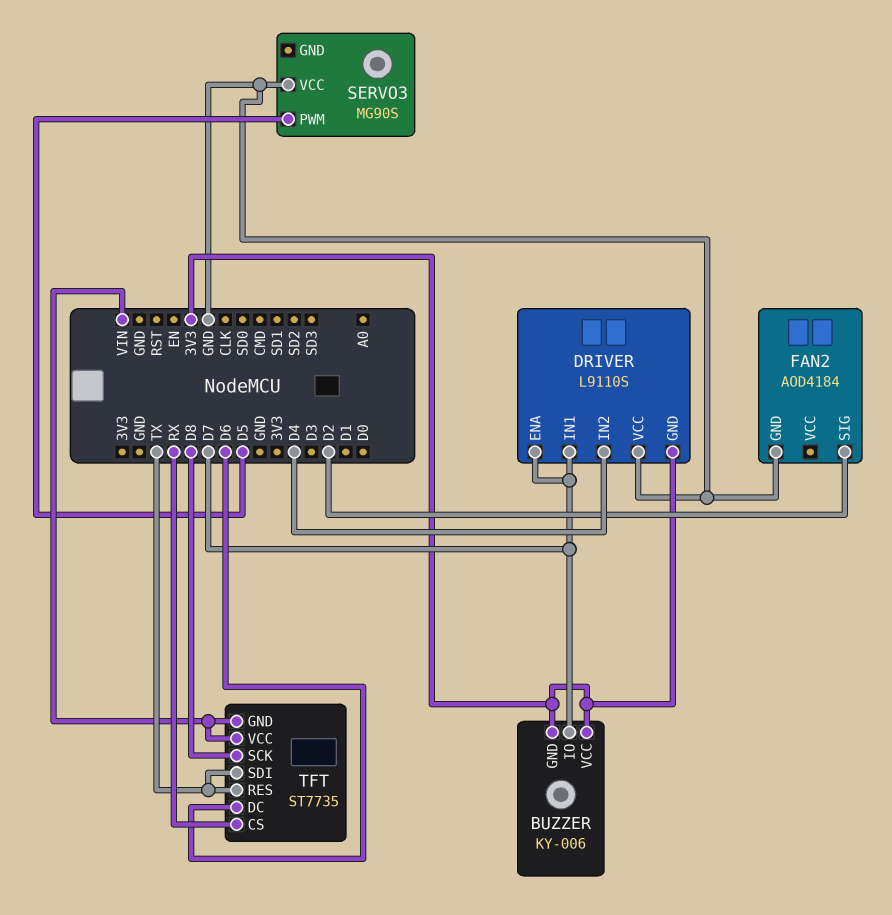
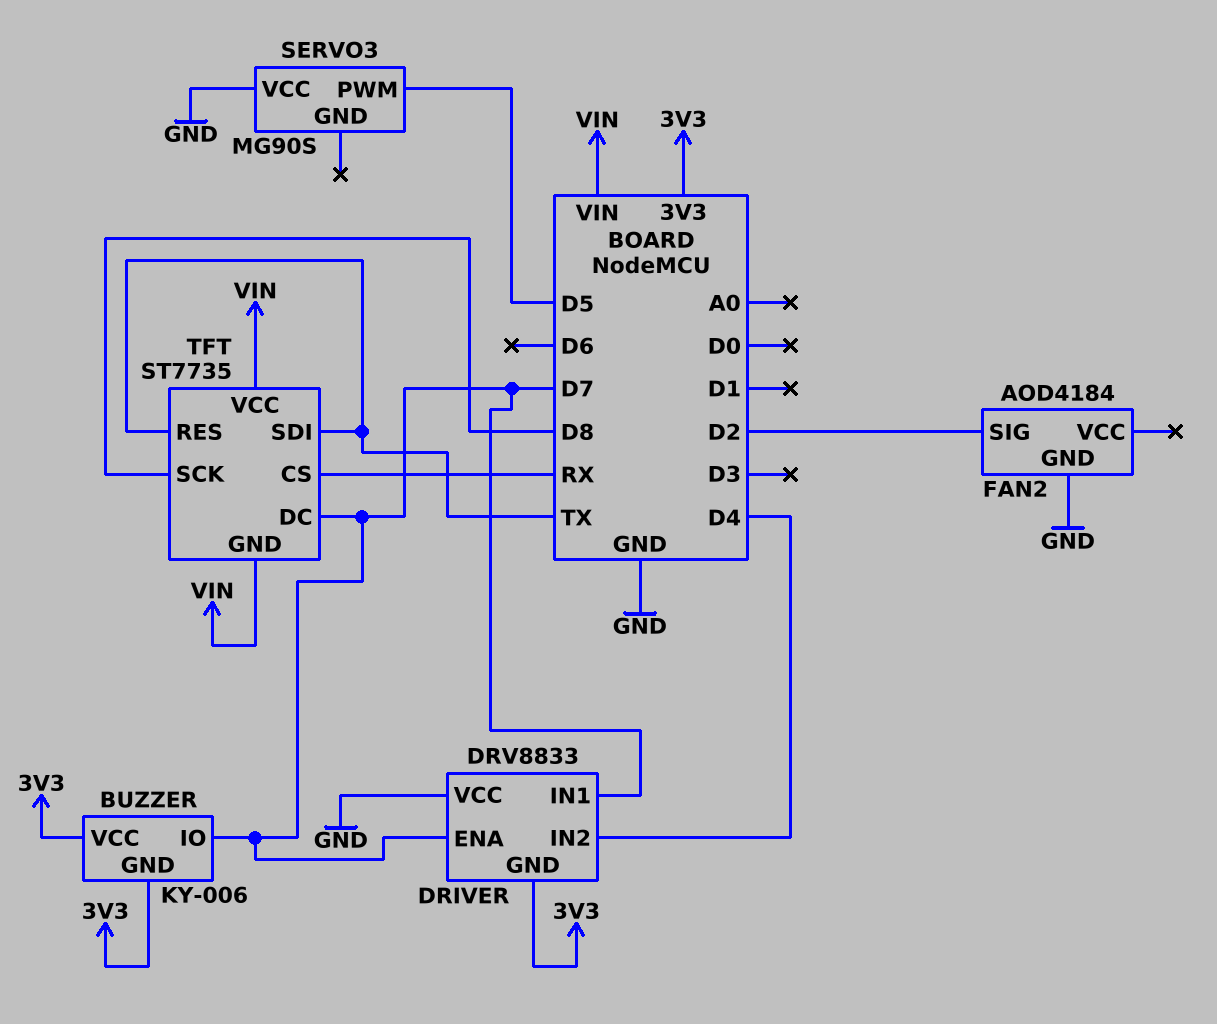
DRIVER: L9110S -> DRV8833
TFT pin DC: D6 -> D7

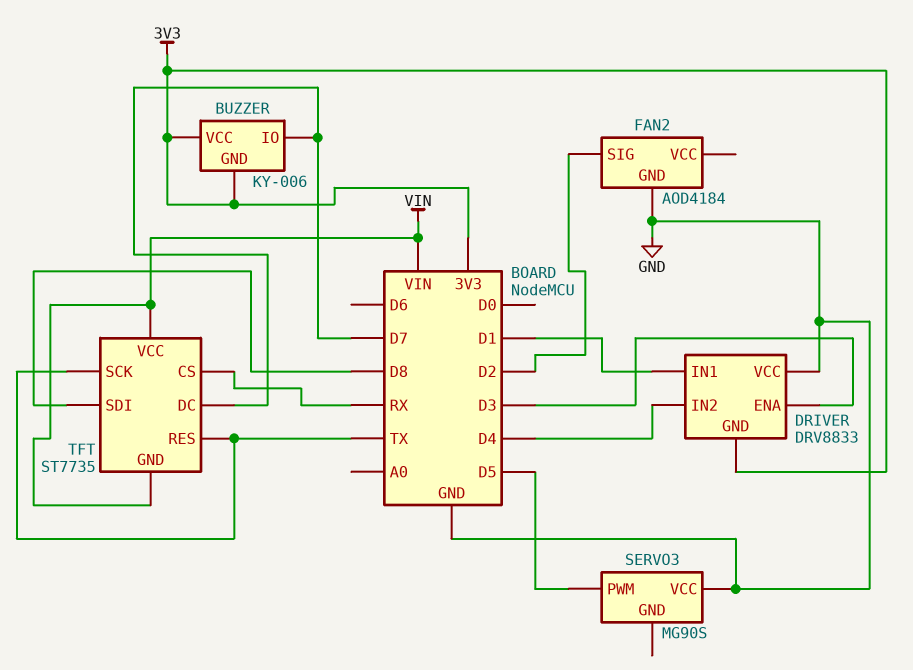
DRIVER pin ENA: D7 -> D3
DRIVER pin IN1: D7 -> D1
TFT pin SCK: D8 -> TX
TFT pin SDI: TX -> D8

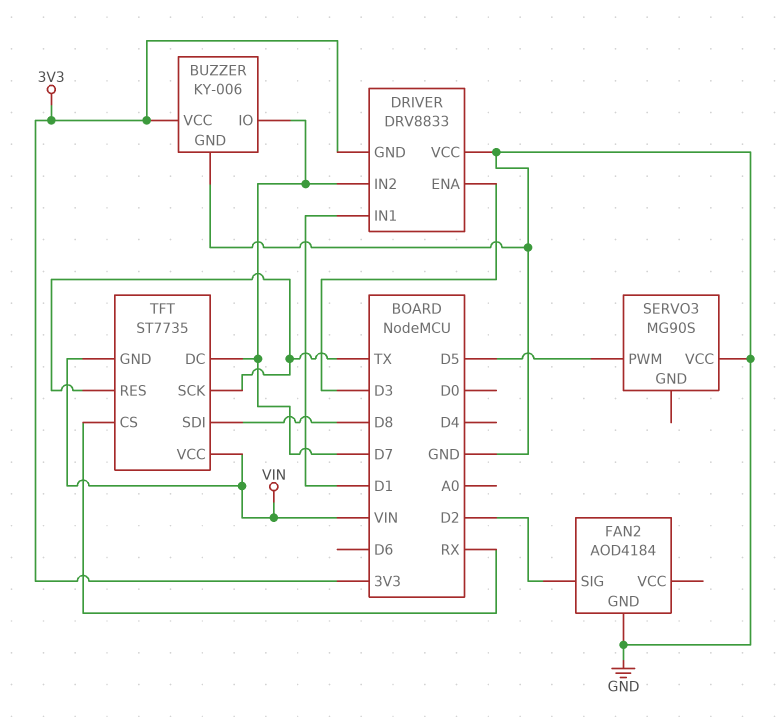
BUZZER pin GND: 3V3 -> GND
DRIVER pin IN2: D4 -> D7

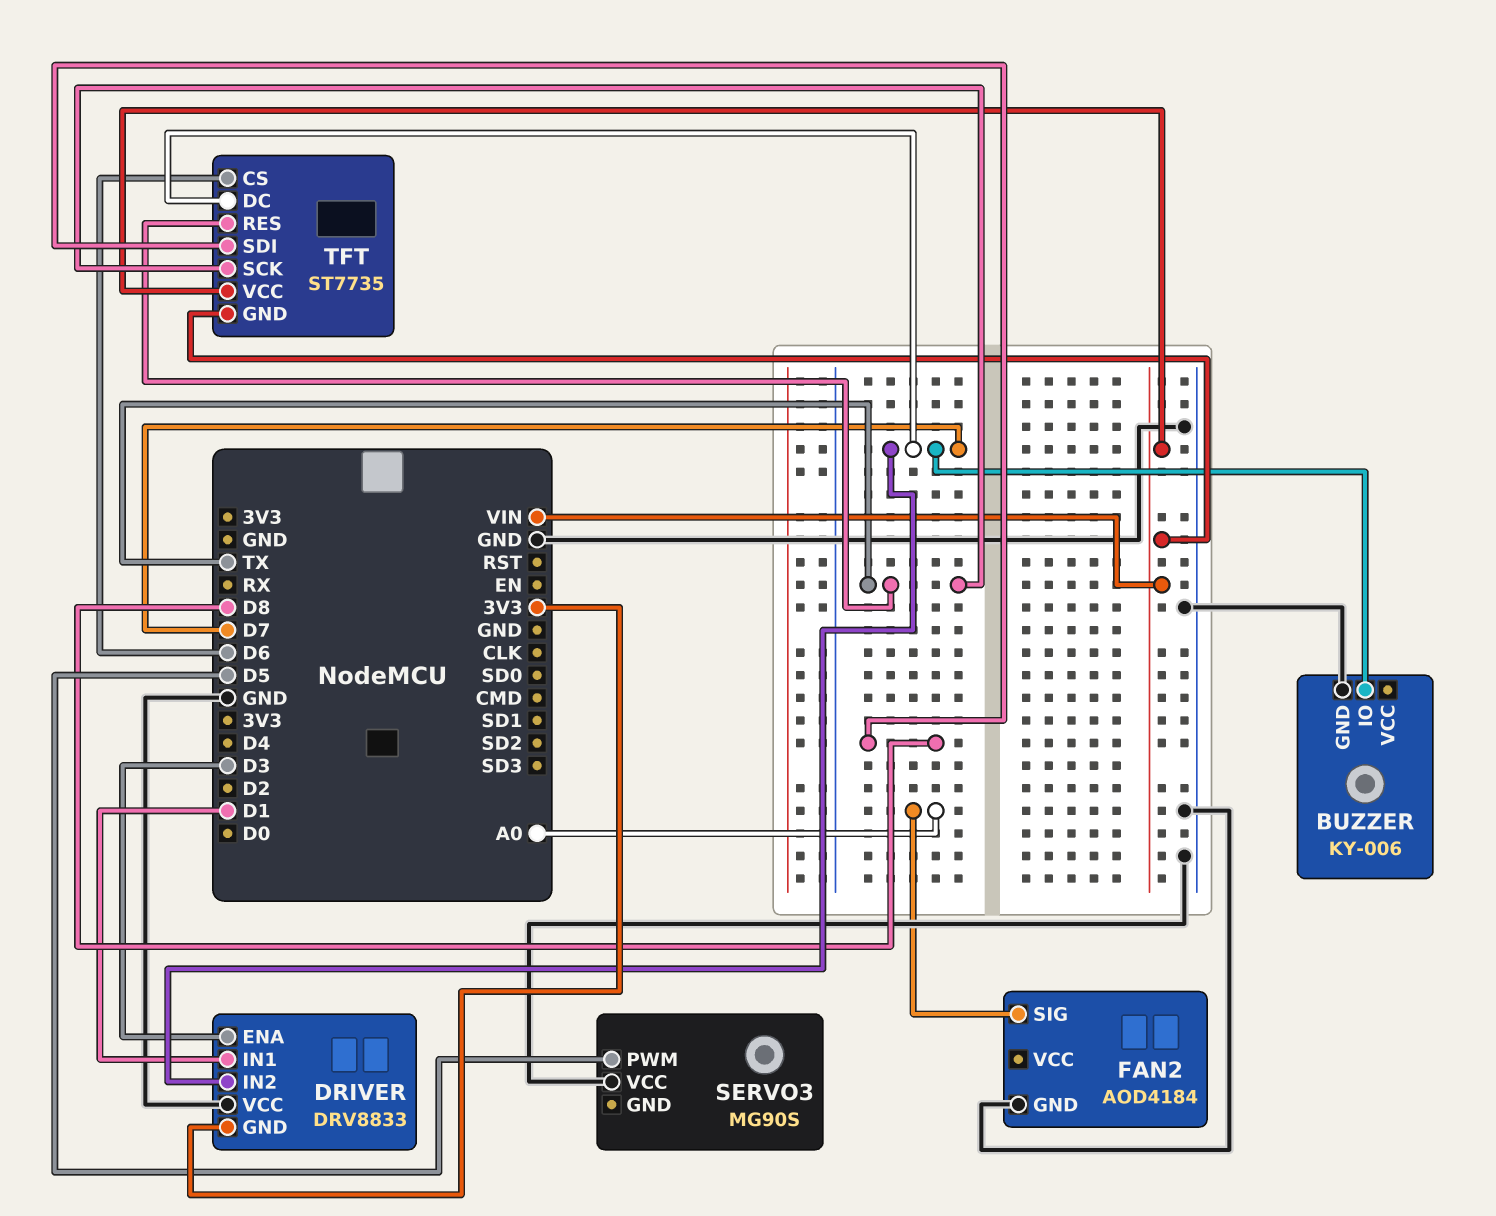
BUZZER pin VCC: 3V3 -> none
FAN2 pin SIG: D2 -> A0
TFT pin CS: RX -> D6

